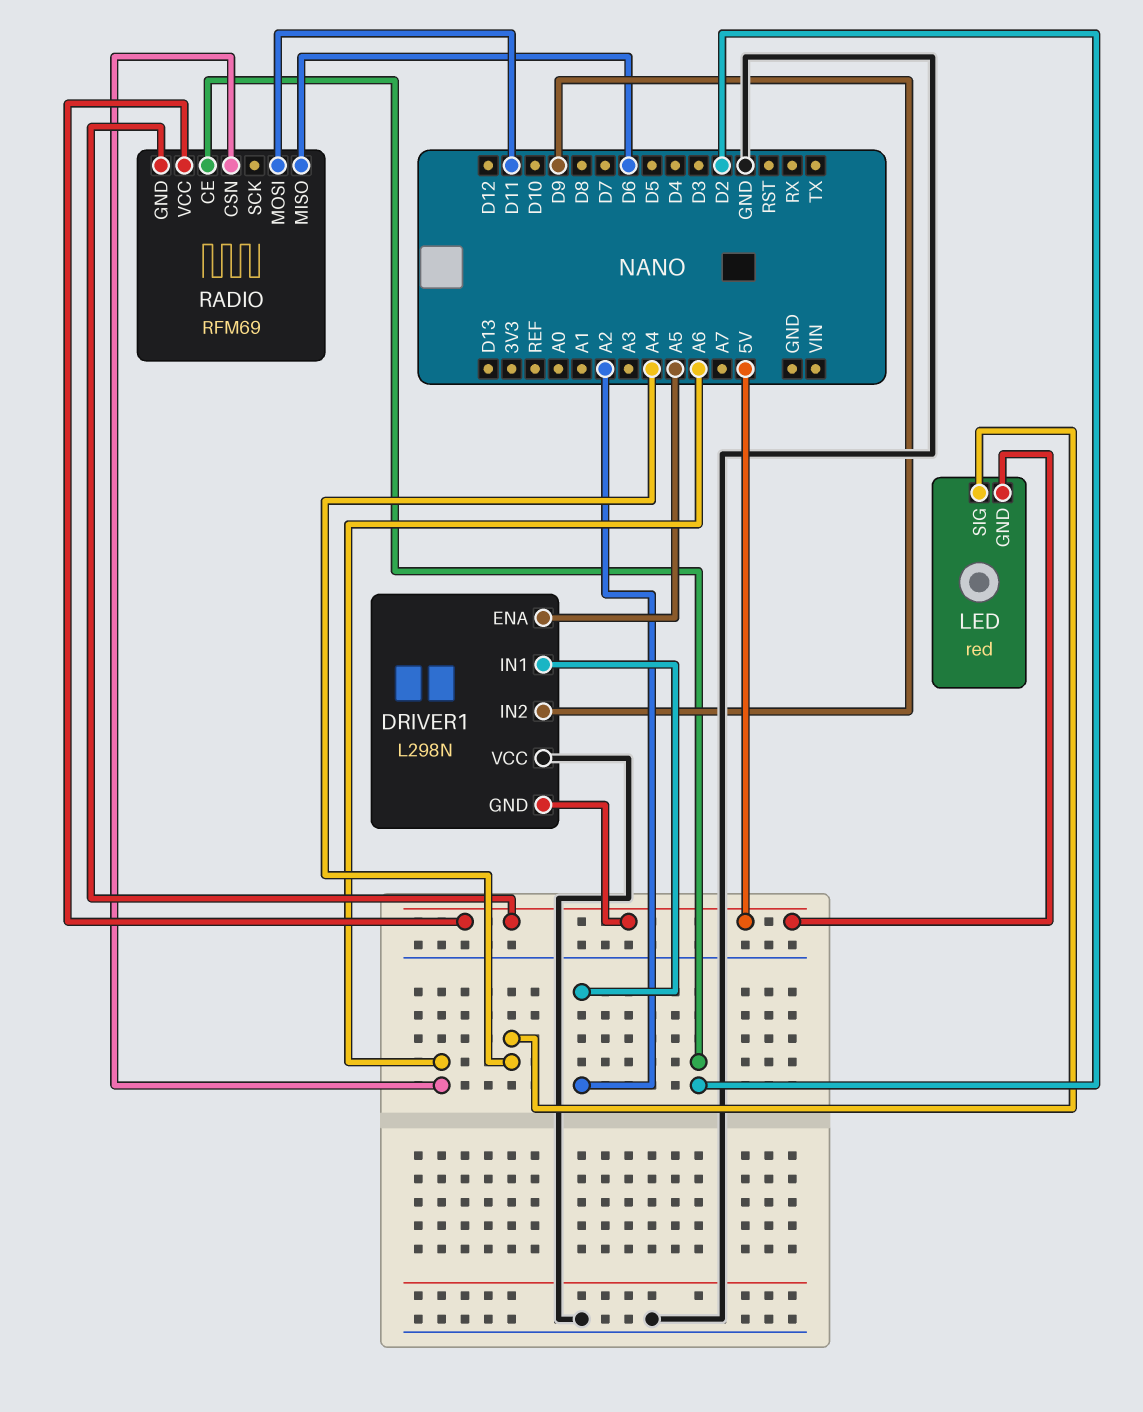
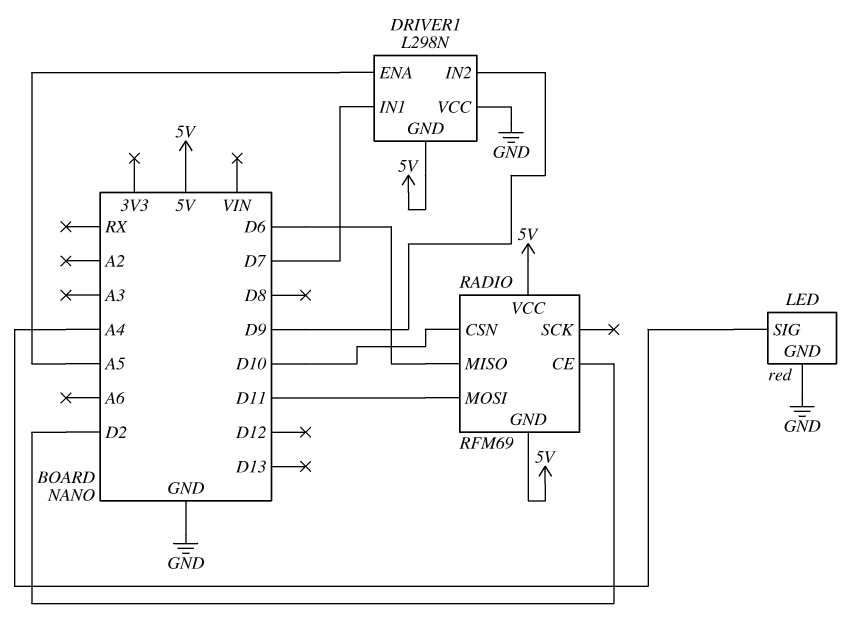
DRIVER1 pin IN1: A2 -> D7
LED pin GND: 5V -> GND
RADIO pin CSN: A6 -> D10

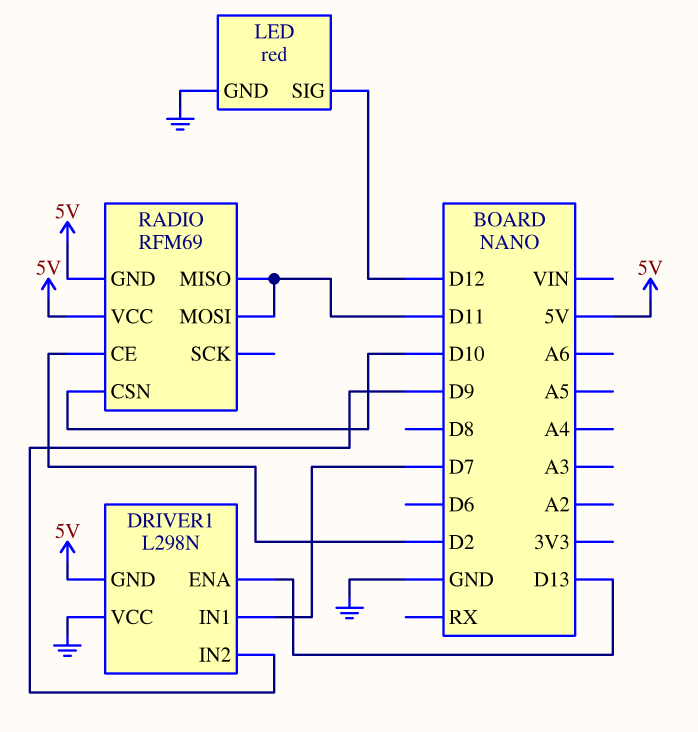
DRIVER1 pin ENA: A5 -> D13
LED pin SIG: A4 -> D12
RADIO pin MISO: D6 -> D11

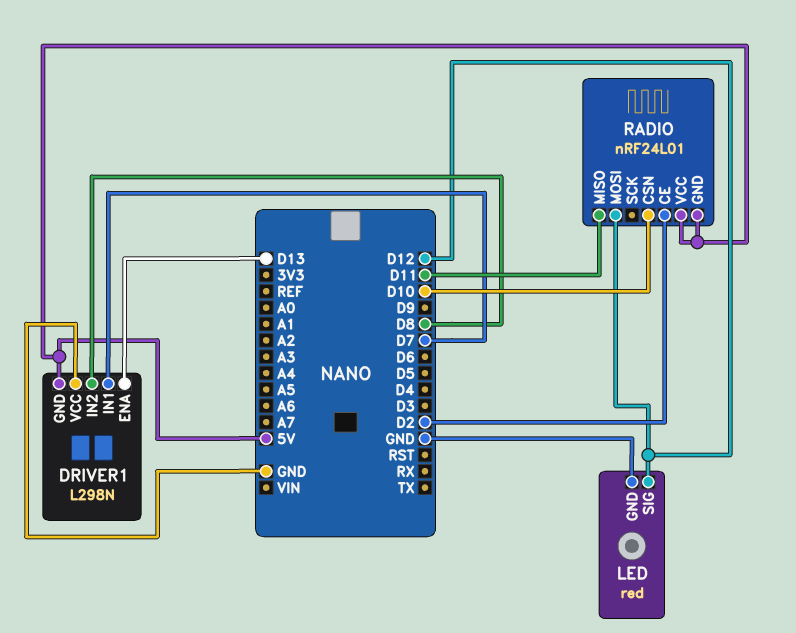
DRIVER1 pin IN2: D9 -> D8
RADIO: RFM69 -> nRF24L01
RADIO pin MOSI: D11 -> D12

